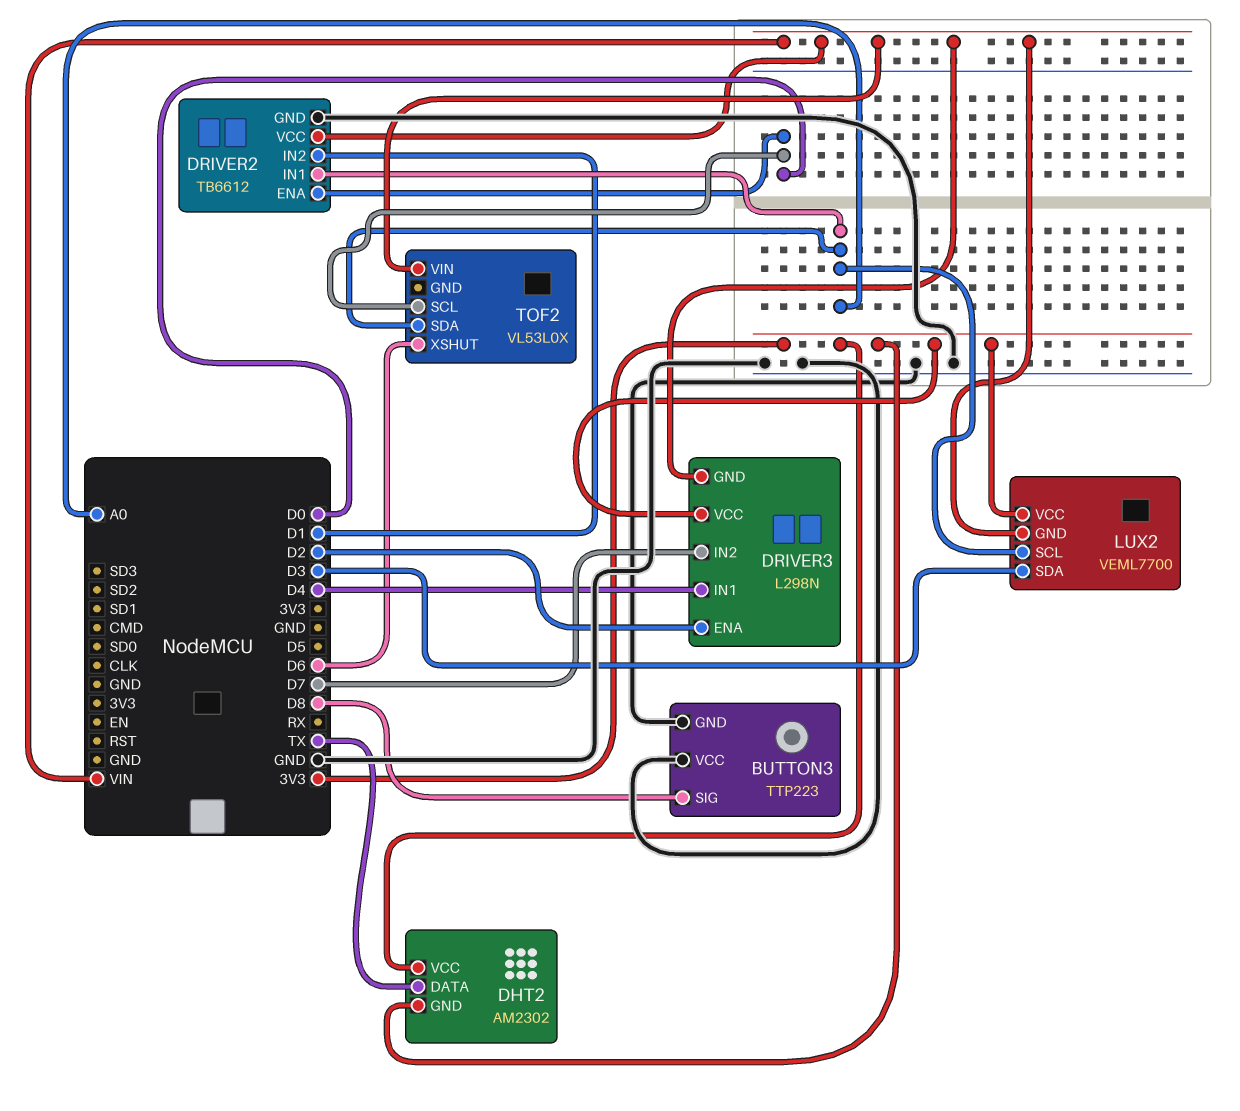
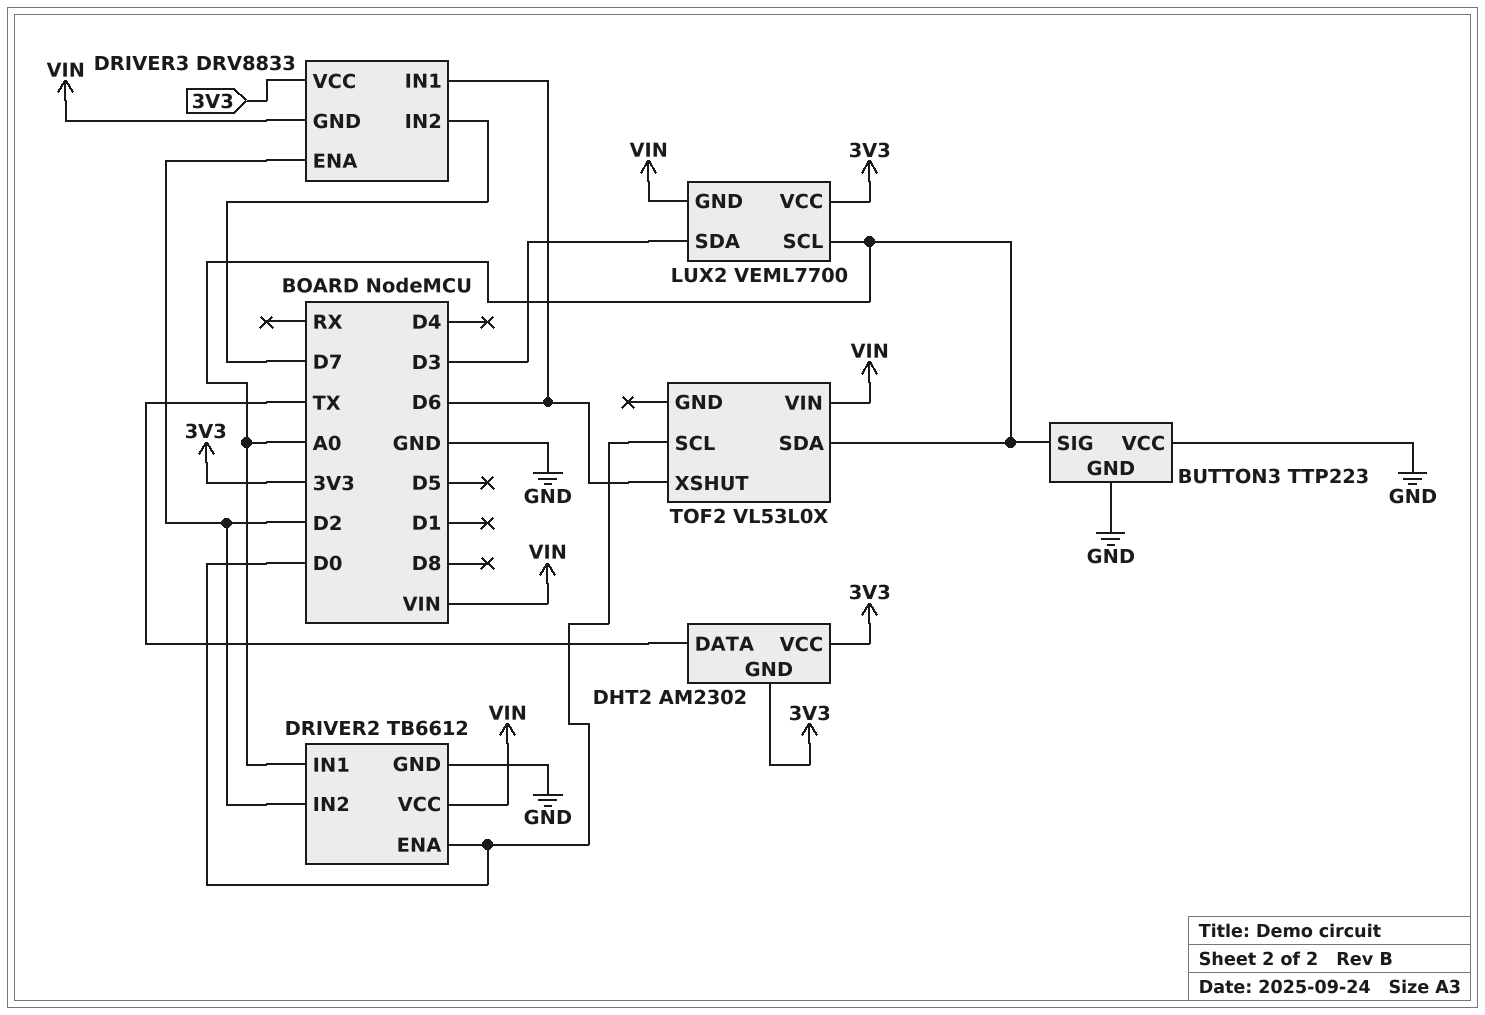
BUTTON3 pin SIG: D8 -> A0
DRIVER2 pin IN2: D1 -> D2
DRIVER3: L298N -> DRV8833
DRIVER3 pin IN1: D4 -> D6

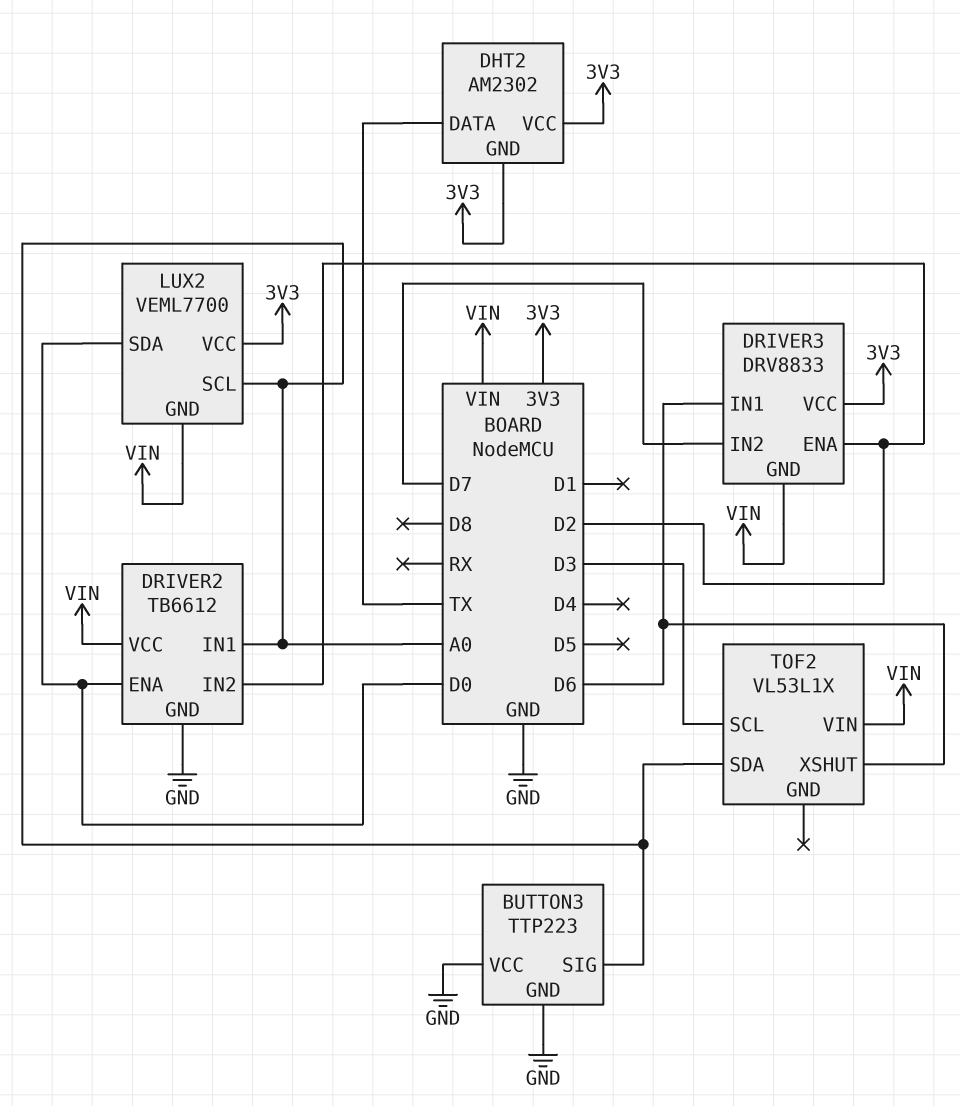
LUX2 pin SDA: D3 -> D0
TOF2: VL53L0X -> VL53L1X
TOF2 pin SCL: D0 -> D3

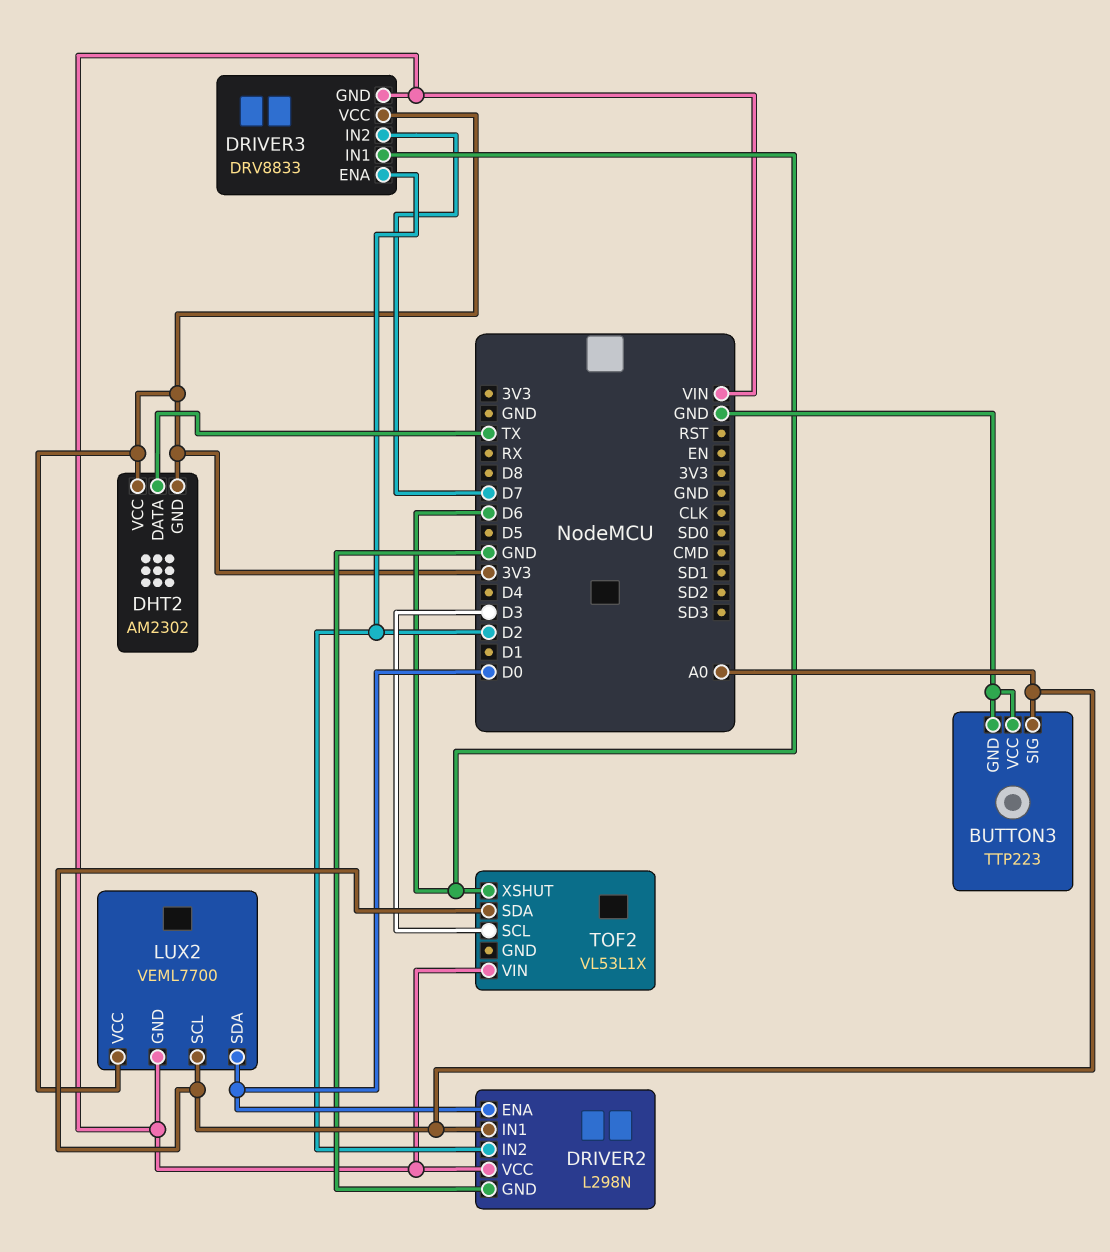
DRIVER2: TB6612 -> L298N

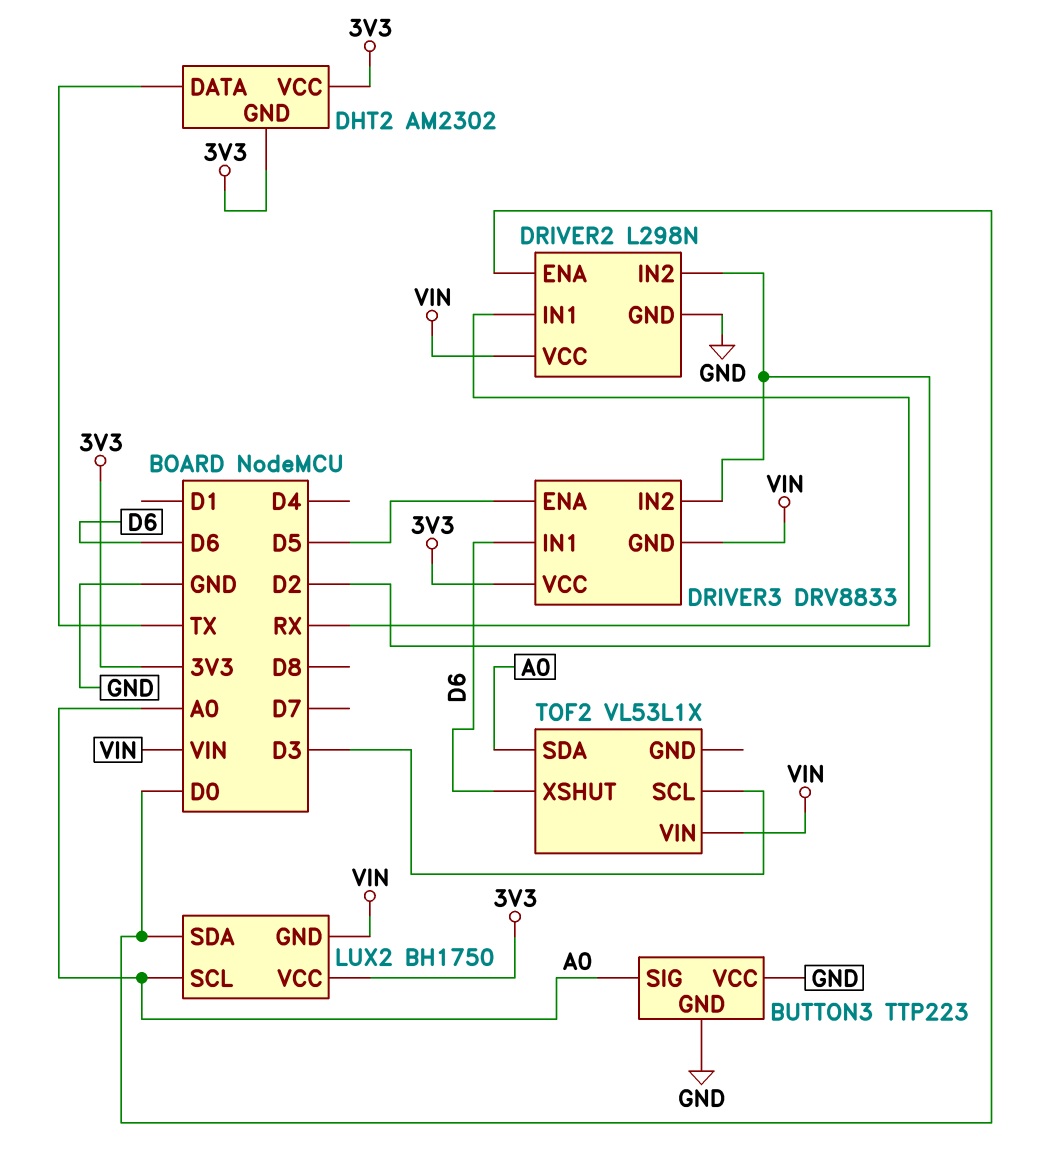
DRIVER2 pin IN1: A0 -> RX
DRIVER3 pin ENA: D2 -> D5
DRIVER3 pin IN2: D7 -> D2
LUX2: VEML7700 -> BH1750

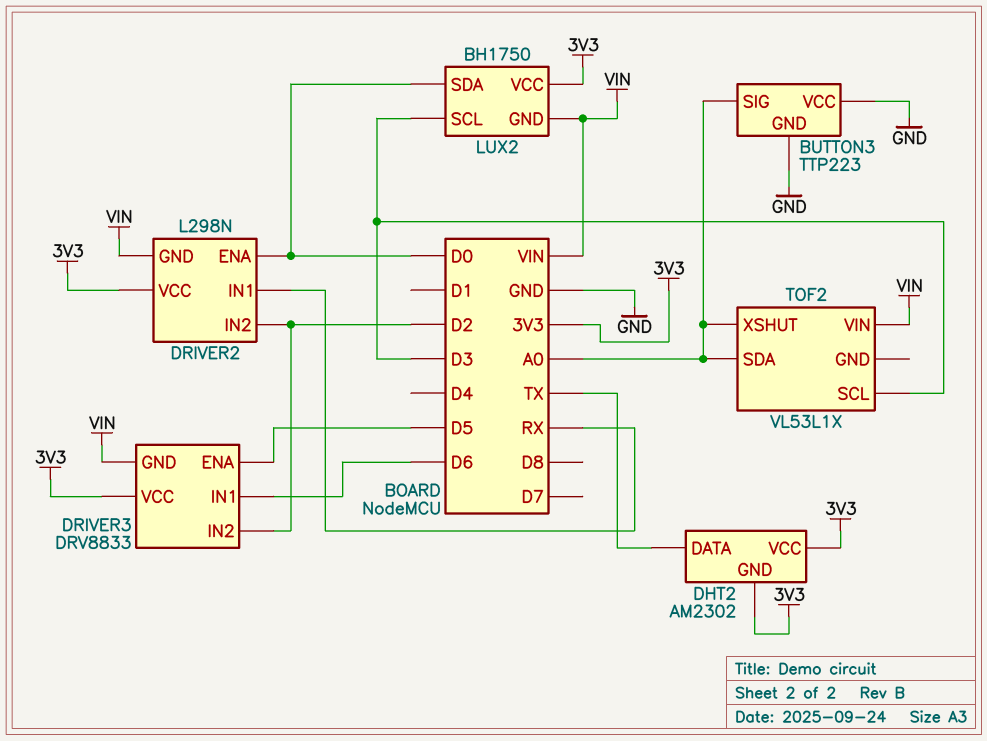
DRIVER2 pin GND: GND -> VIN
DRIVER2 pin VCC: VIN -> 3V3
LUX2 pin SCL: A0 -> D3
TOF2 pin XSHUT: D6 -> A0

